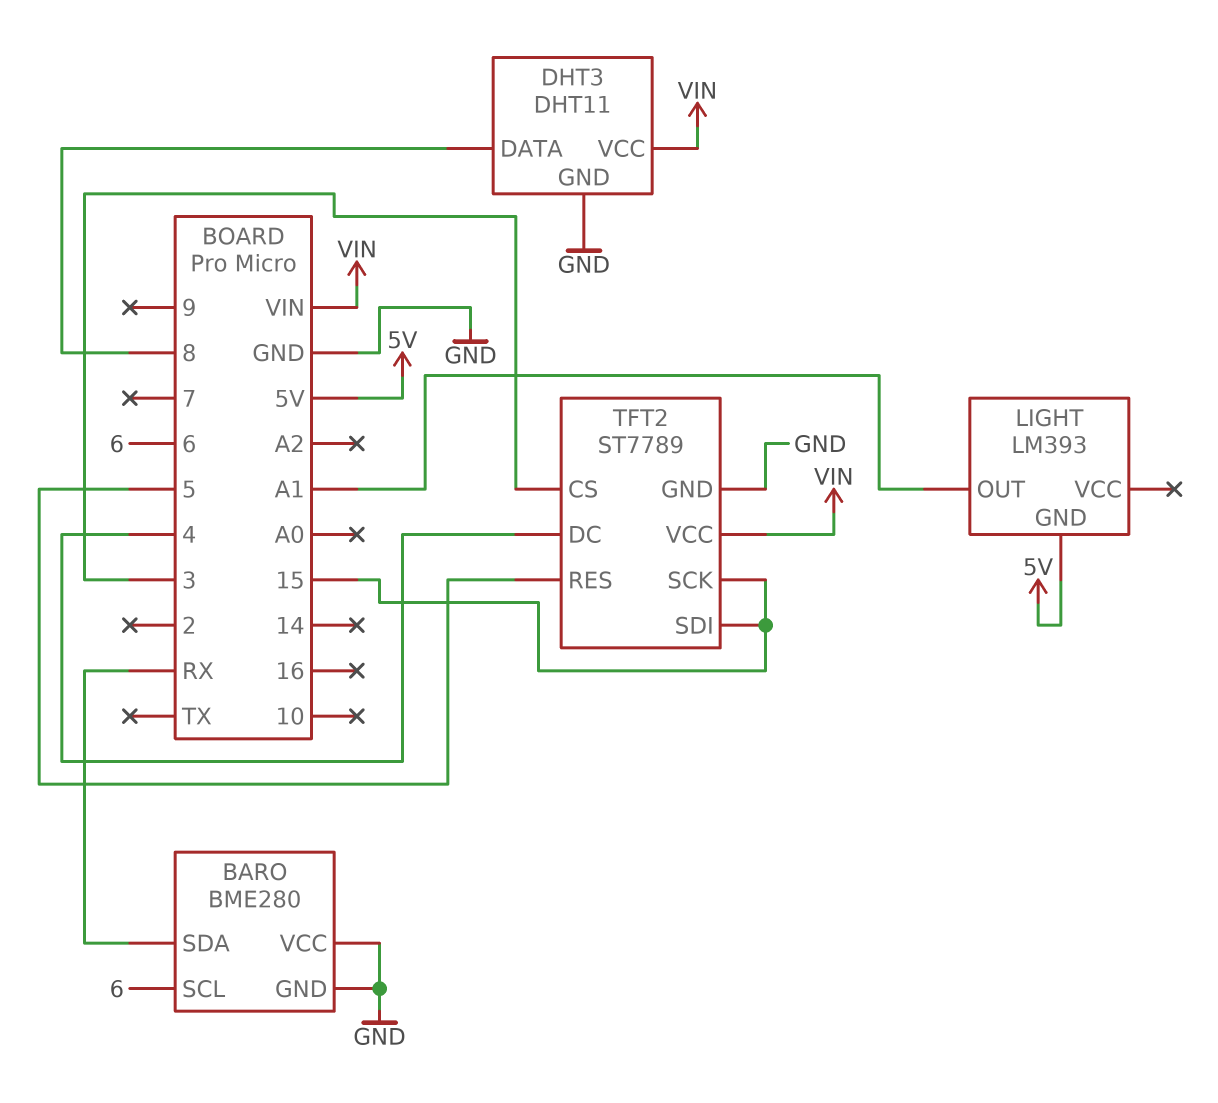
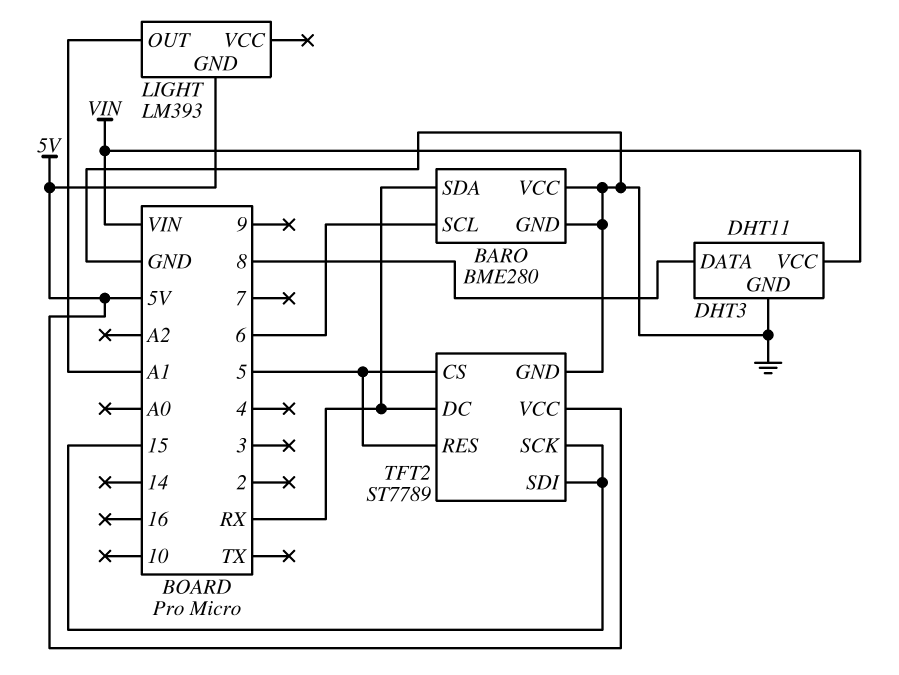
TFT2 pin CS: 3 -> 5
TFT2 pin DC: 4 -> RX
TFT2 pin VCC: VIN -> 5V

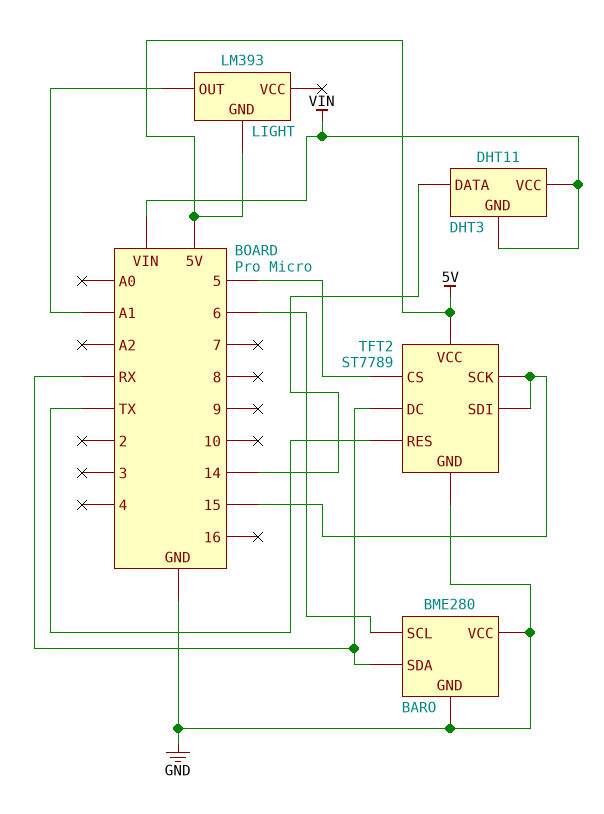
DHT3 pin DATA: 8 -> 14
DHT3 pin GND: GND -> VIN
TFT2 pin RES: 5 -> TX

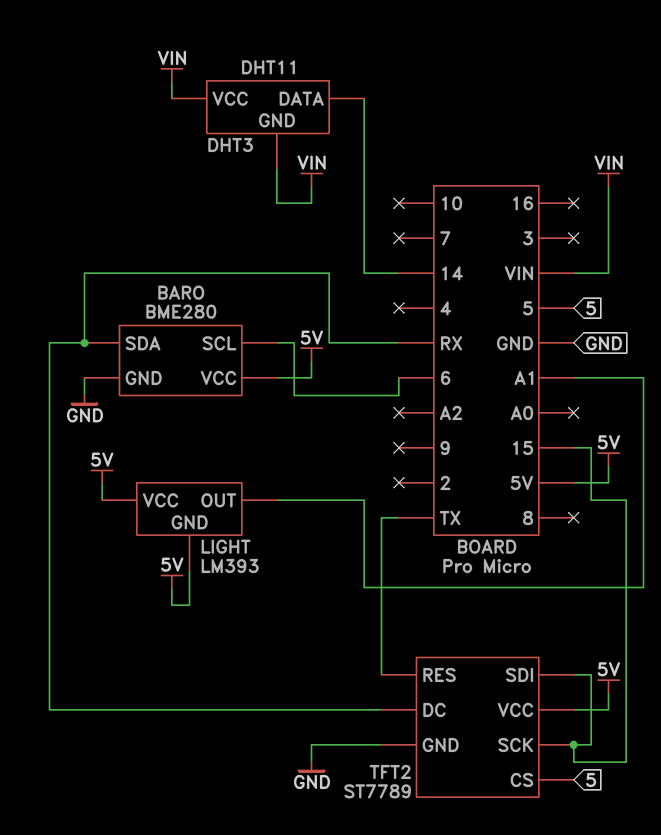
BARO pin VCC: GND -> 5V
LIGHT pin VCC: none -> 5V

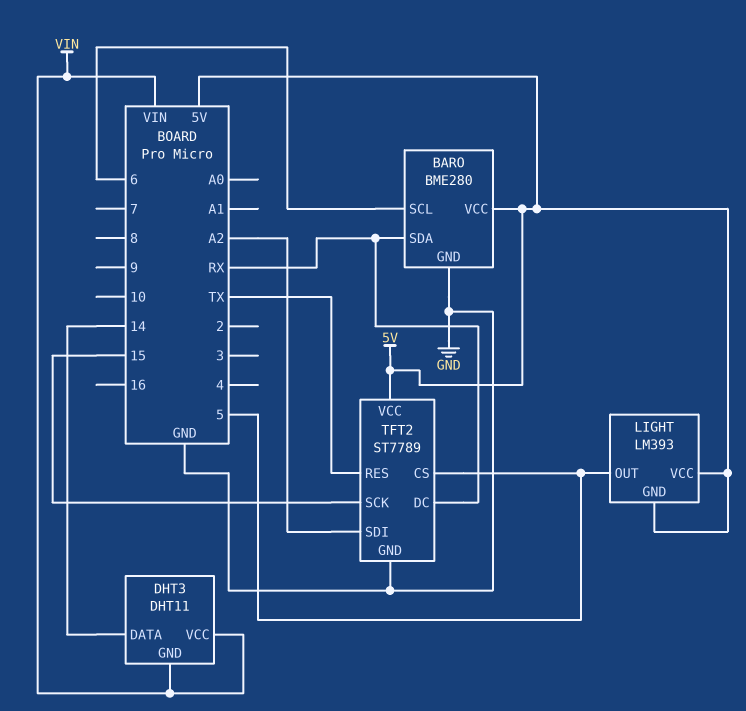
LIGHT pin OUT: A1 -> 5
TFT2 pin SDI: 15 -> A2

